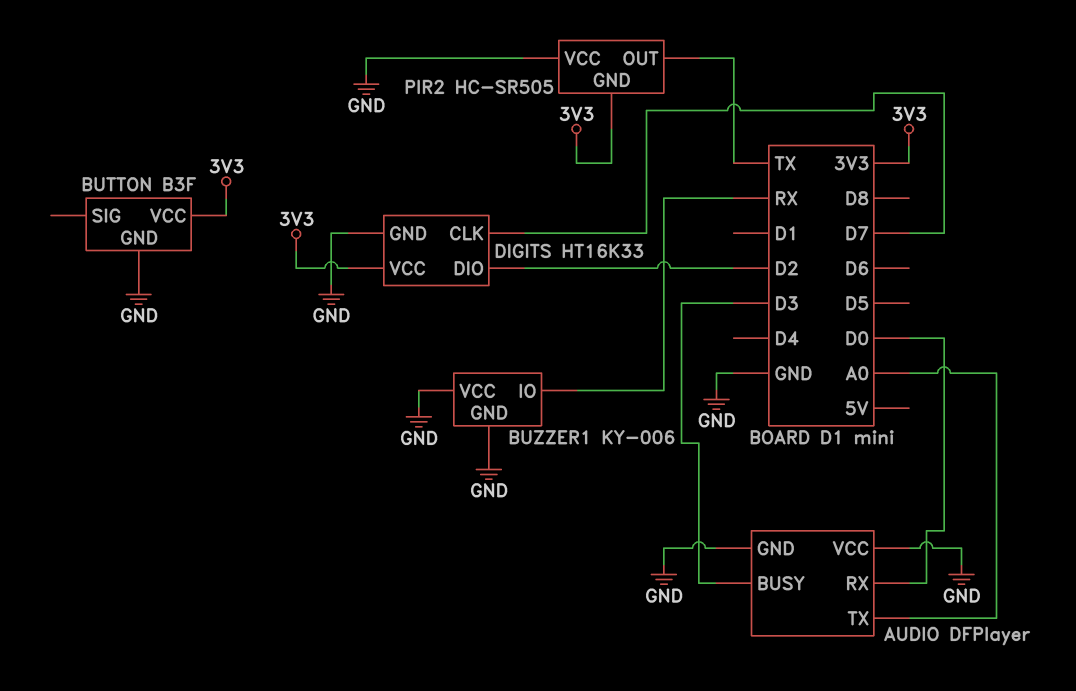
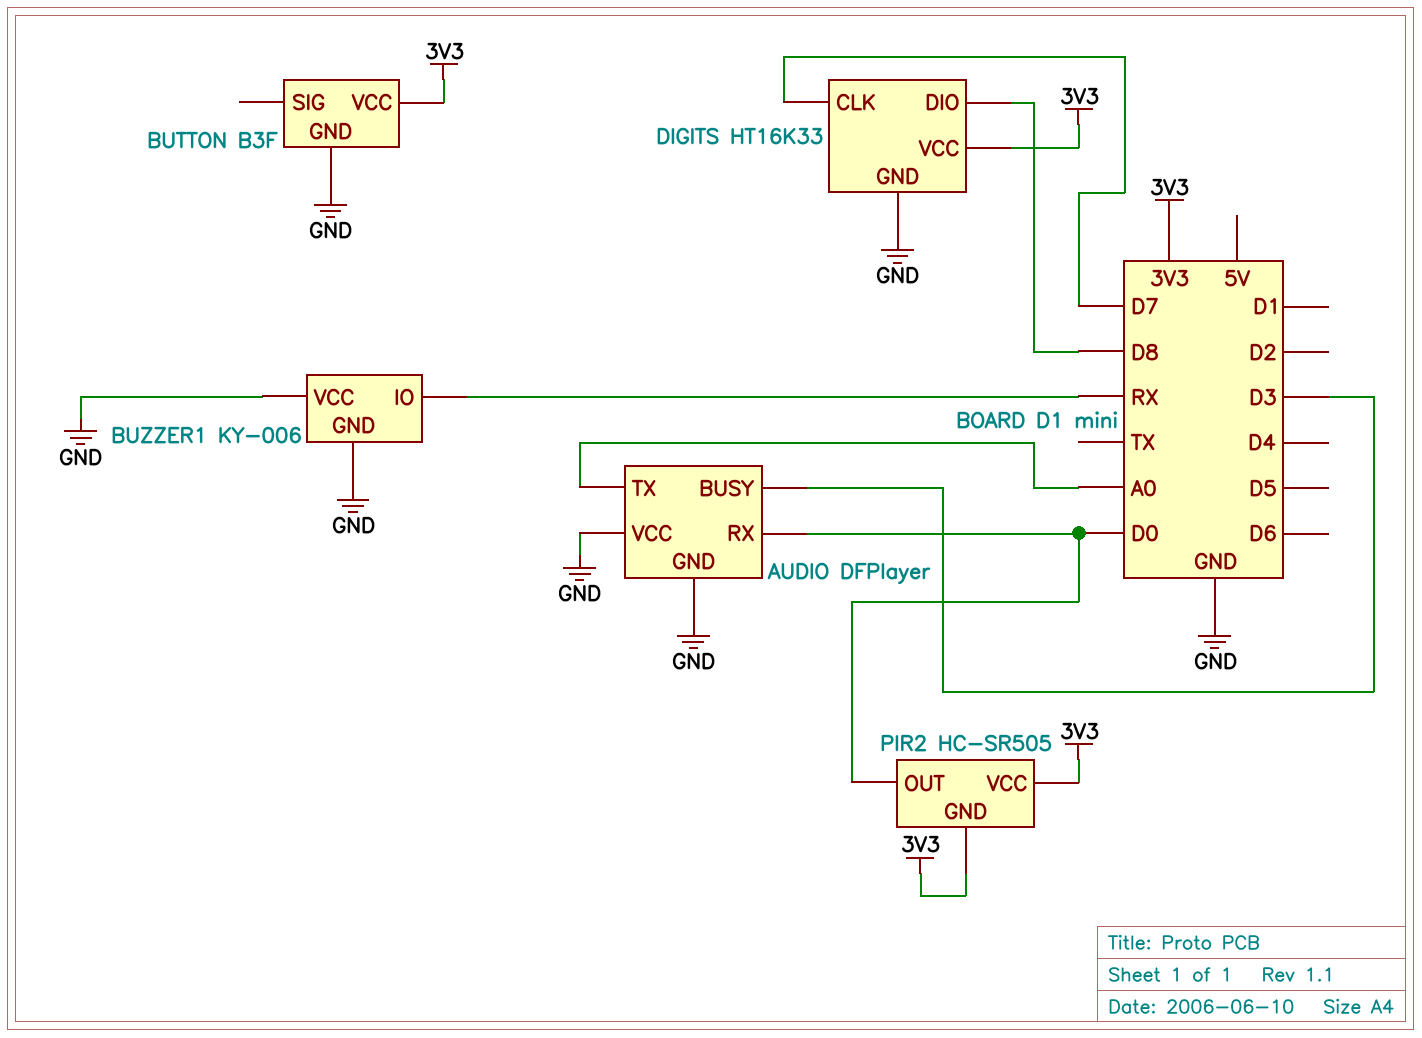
DIGITS pin DIO: D2 -> D8
PIR2 pin OUT: TX -> D0
PIR2 pin VCC: GND -> 3V3

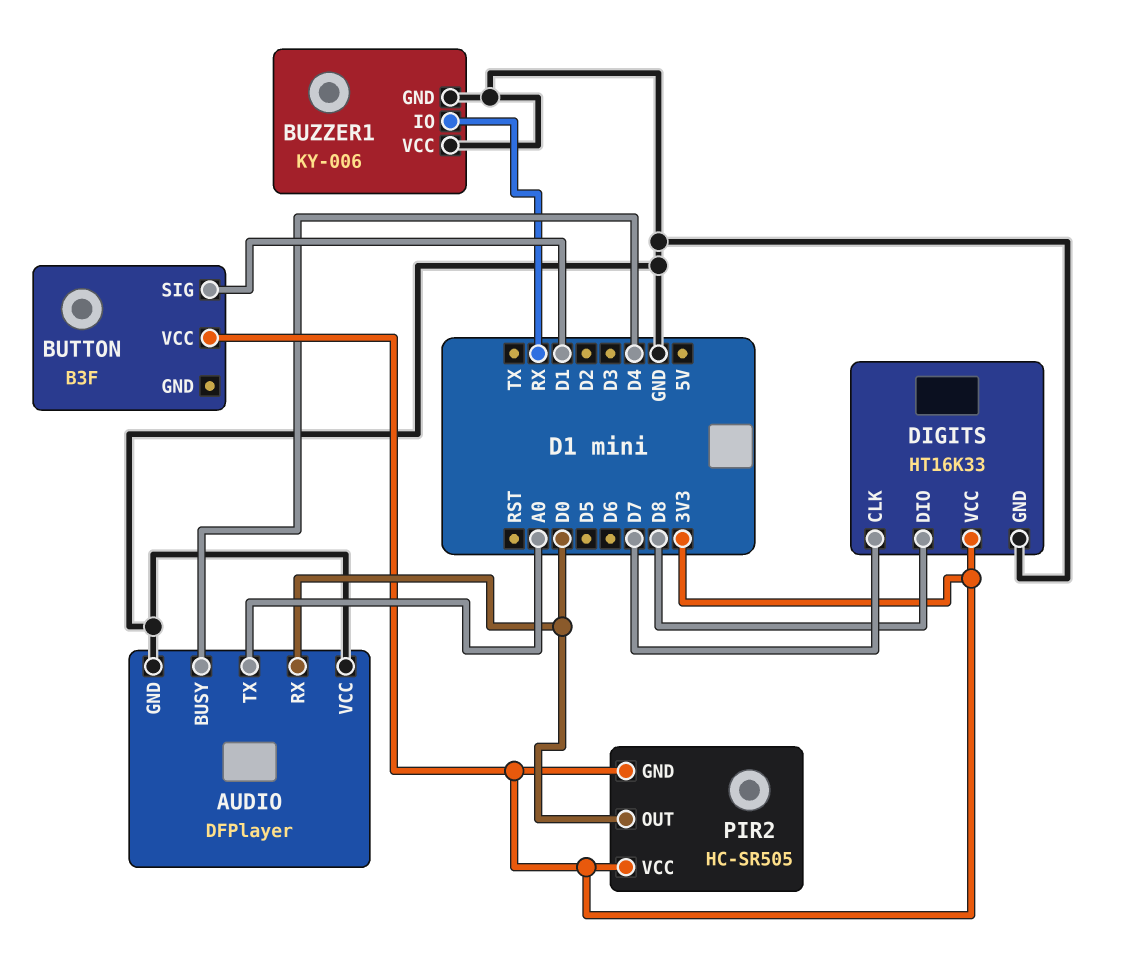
AUDIO pin BUSY: D3 -> D4
BUTTON pin GND: GND -> none
BUTTON pin SIG: none -> D1

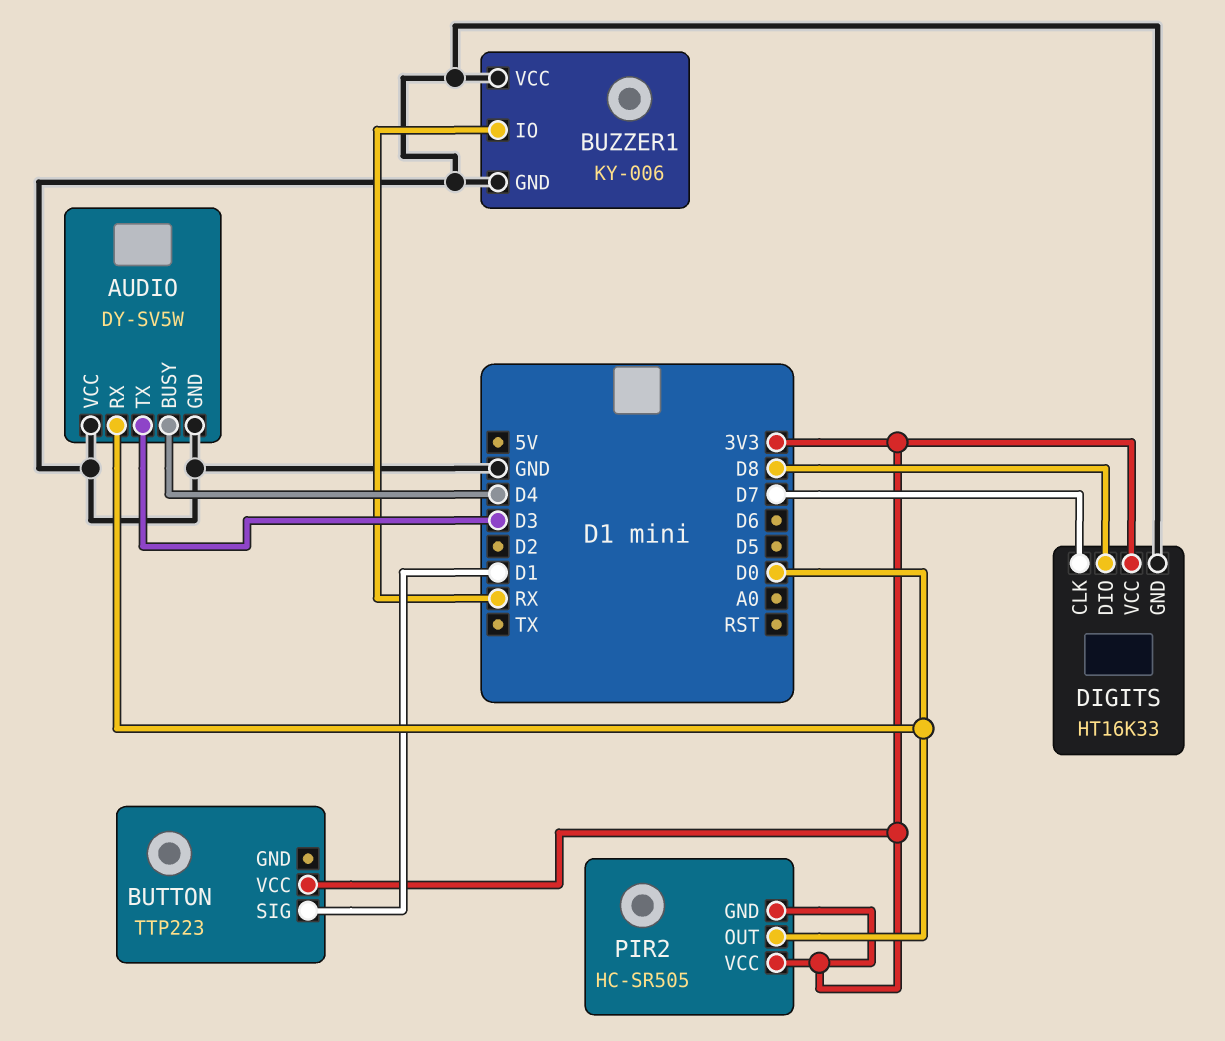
AUDIO: DFPlayer -> DY-SV5W
AUDIO pin TX: A0 -> D3
BUTTON: B3F -> TTP223

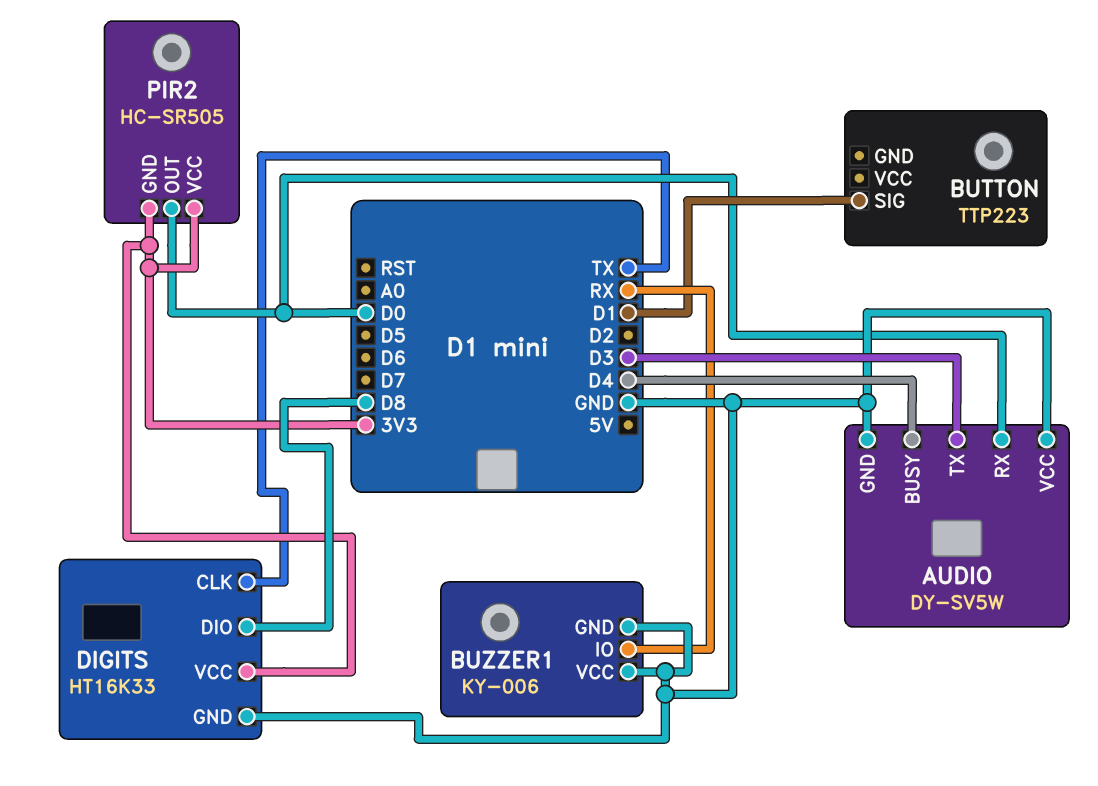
BUTTON pin VCC: 3V3 -> none
DIGITS pin CLK: D7 -> TX

